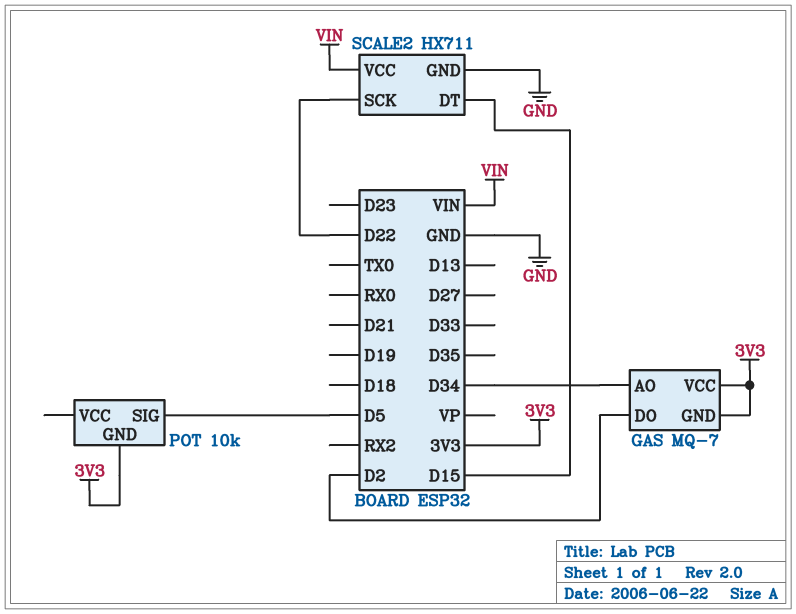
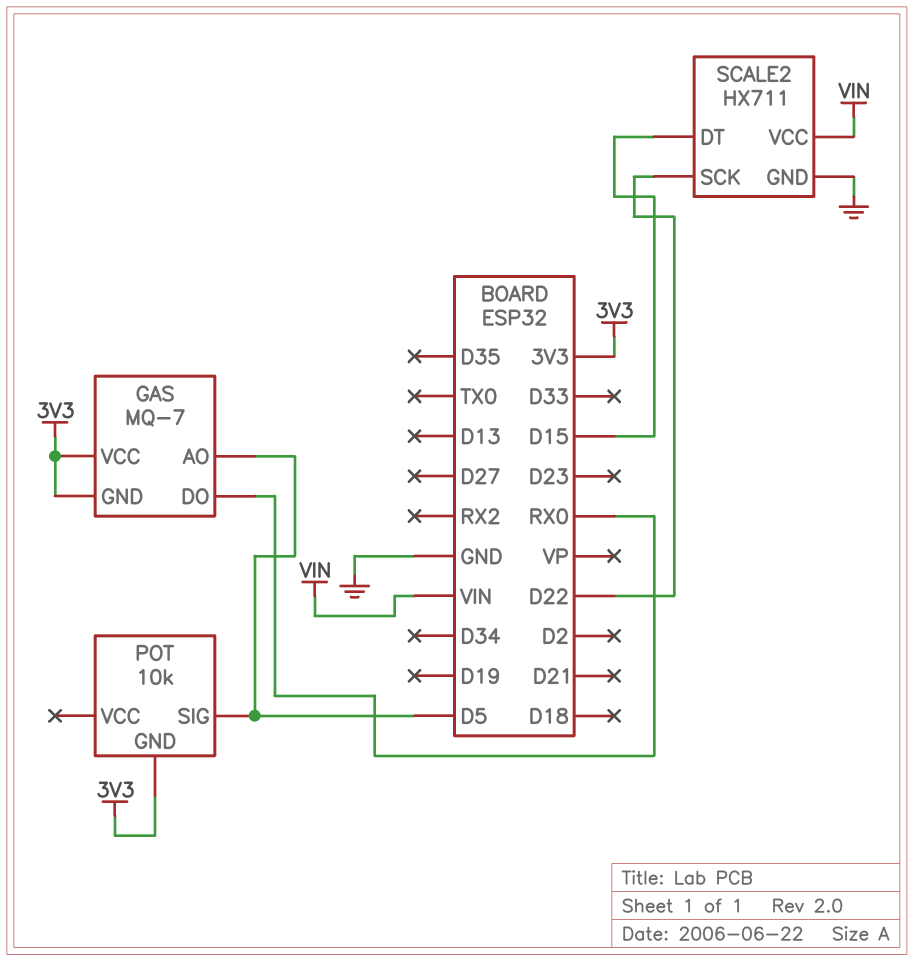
GAS pin AO: D34 -> D5
GAS pin DO: D2 -> RX0

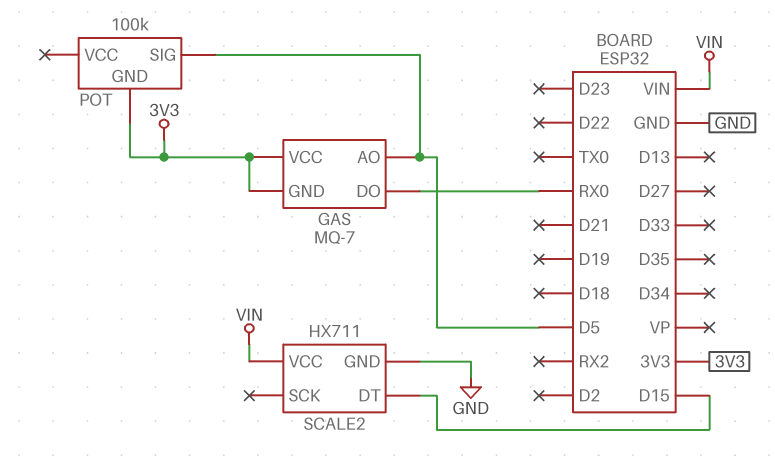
POT: 10k -> 100k
SCALE2 pin SCK: D22 -> none

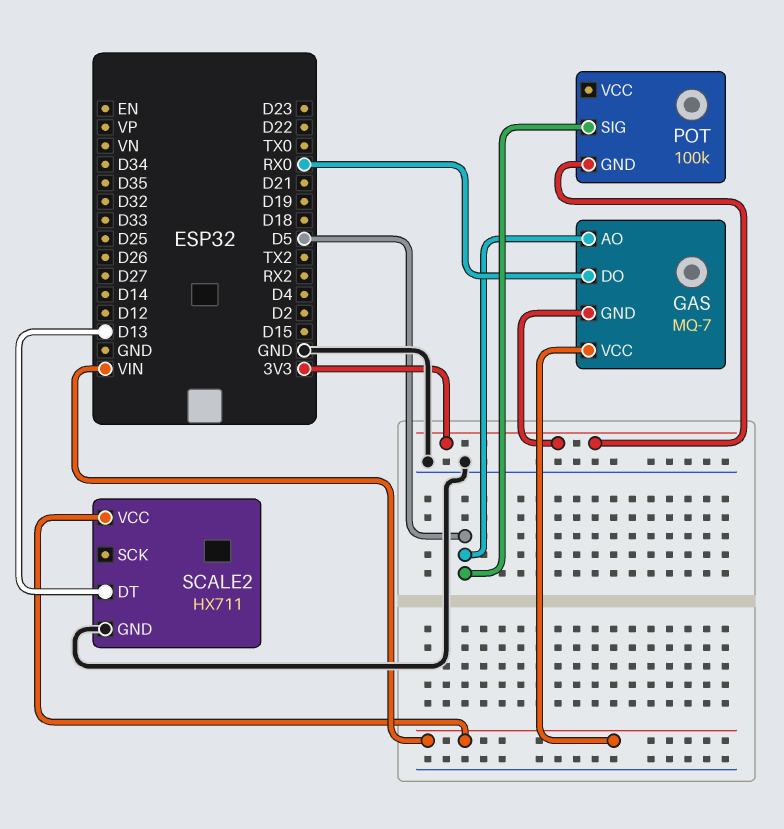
GAS pin VCC: 3V3 -> VIN
SCALE2 pin DT: D15 -> D13

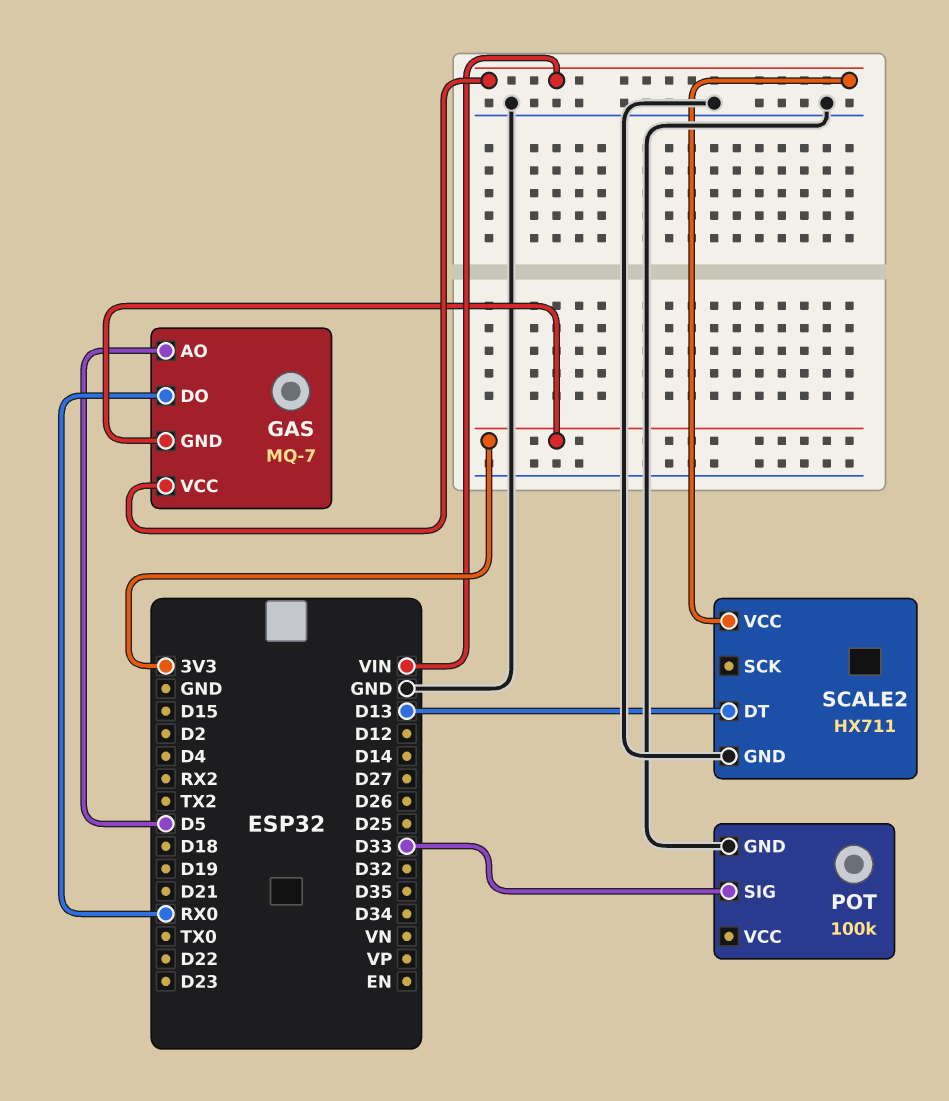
POT pin GND: 3V3 -> GND
POT pin SIG: D5 -> D33

